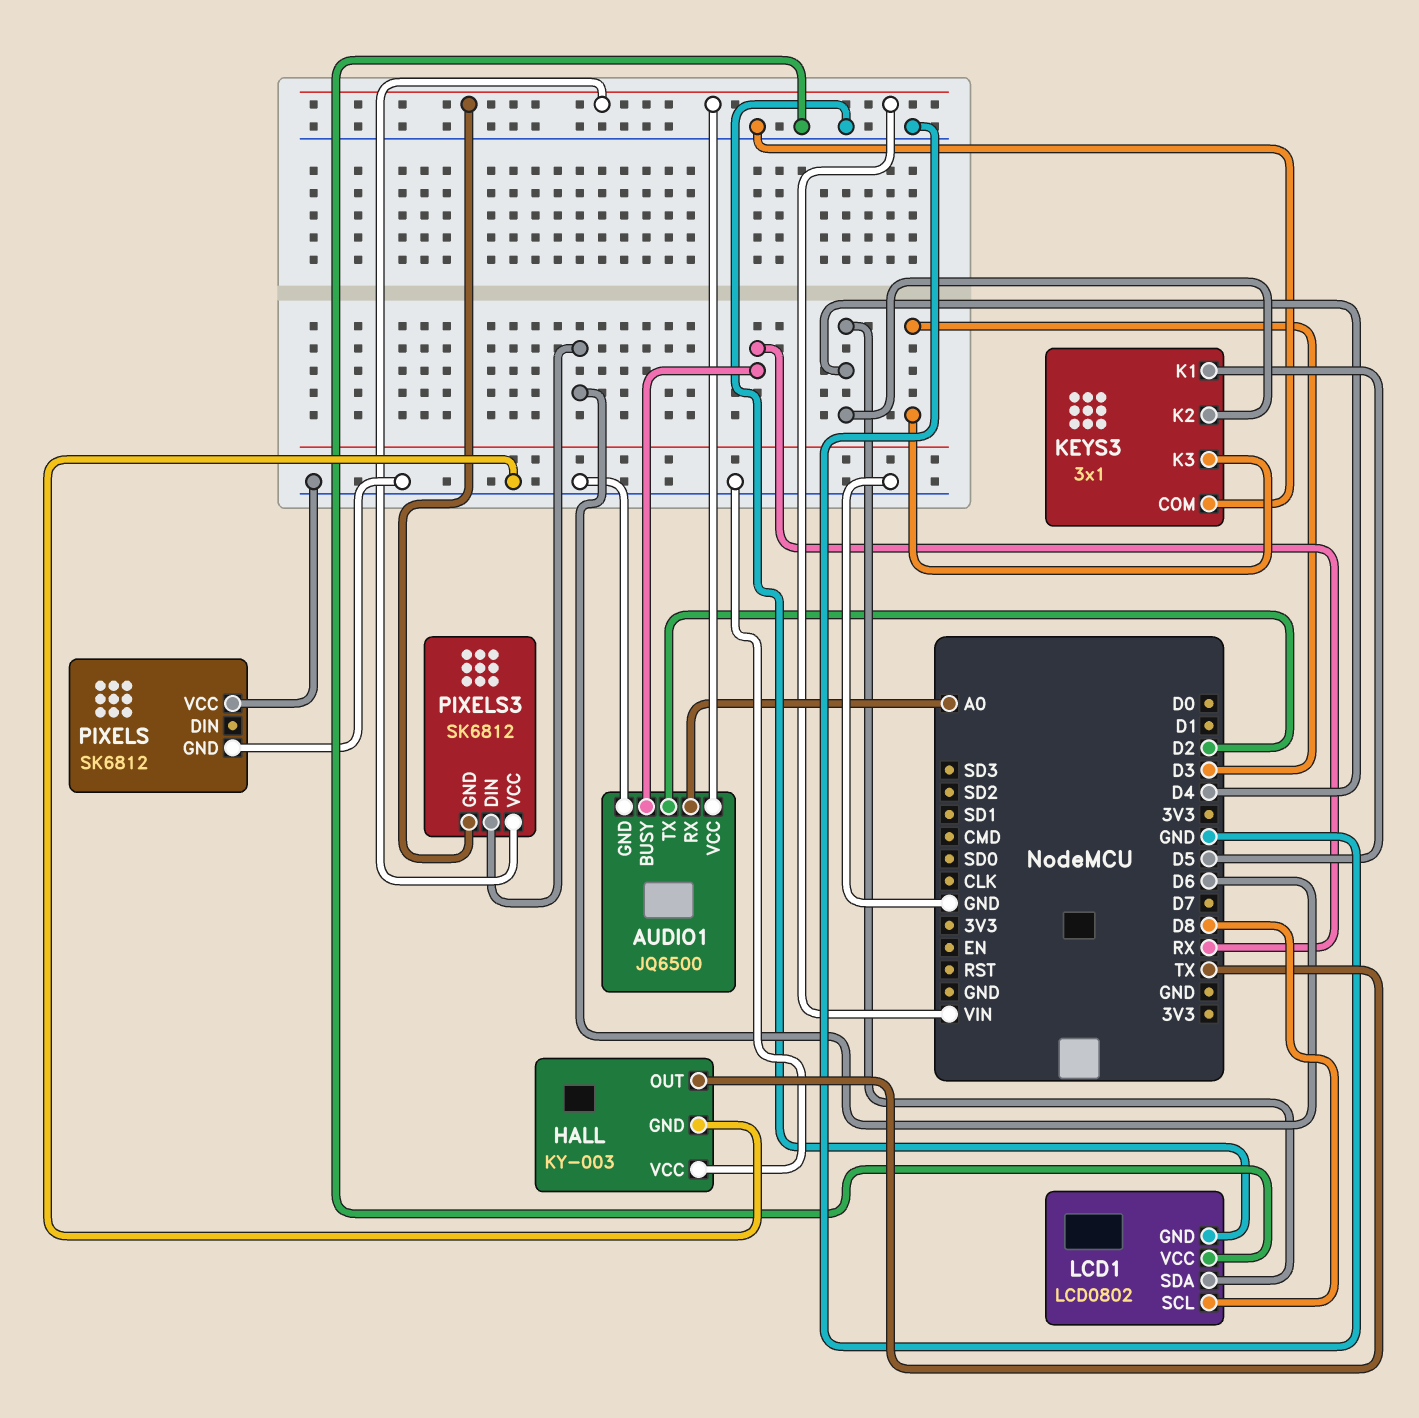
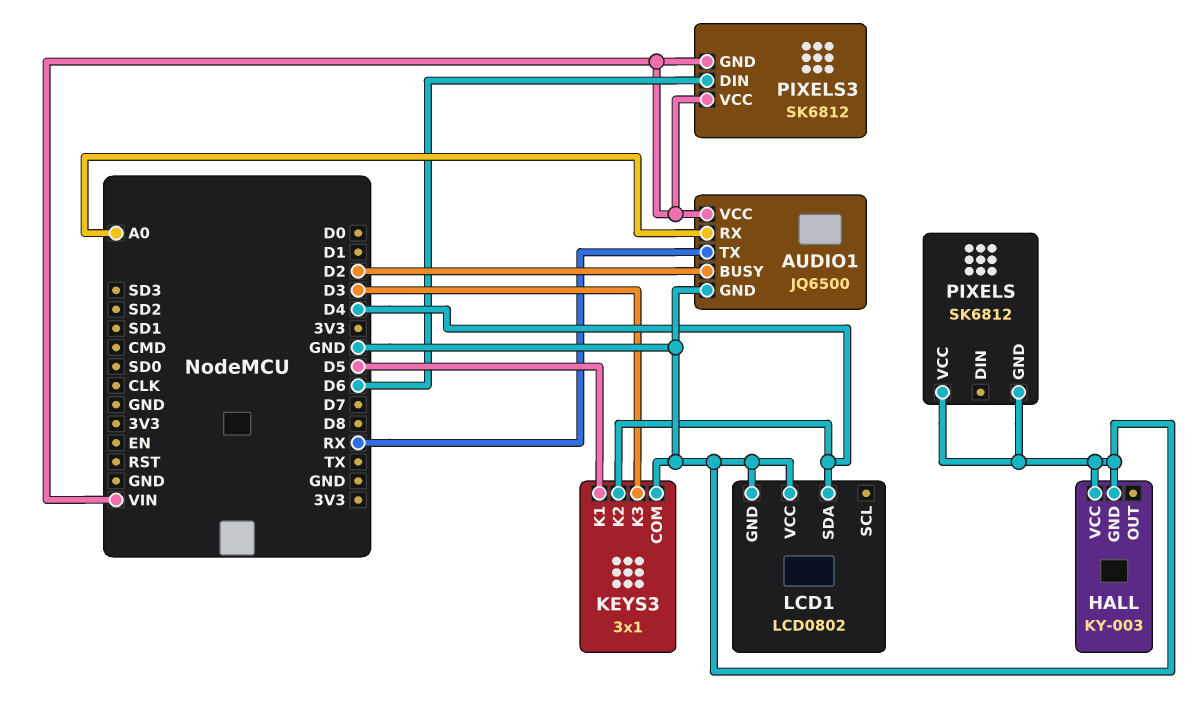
AUDIO1 pin BUSY: RX -> D2
AUDIO1 pin TX: D2 -> RX
HALL pin OUT: TX -> none
LCD1 pin SCL: D8 -> none

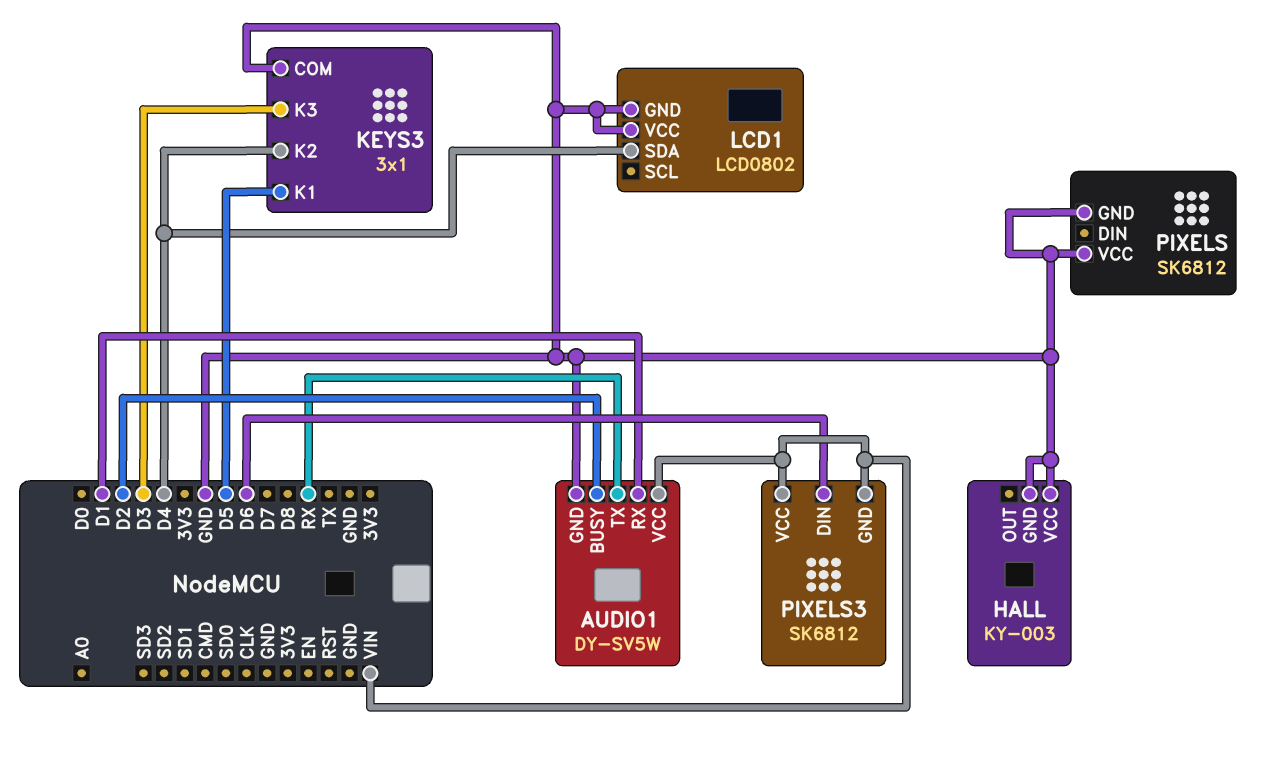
AUDIO1: JQ6500 -> DY-SV5W
AUDIO1 pin RX: A0 -> D1

